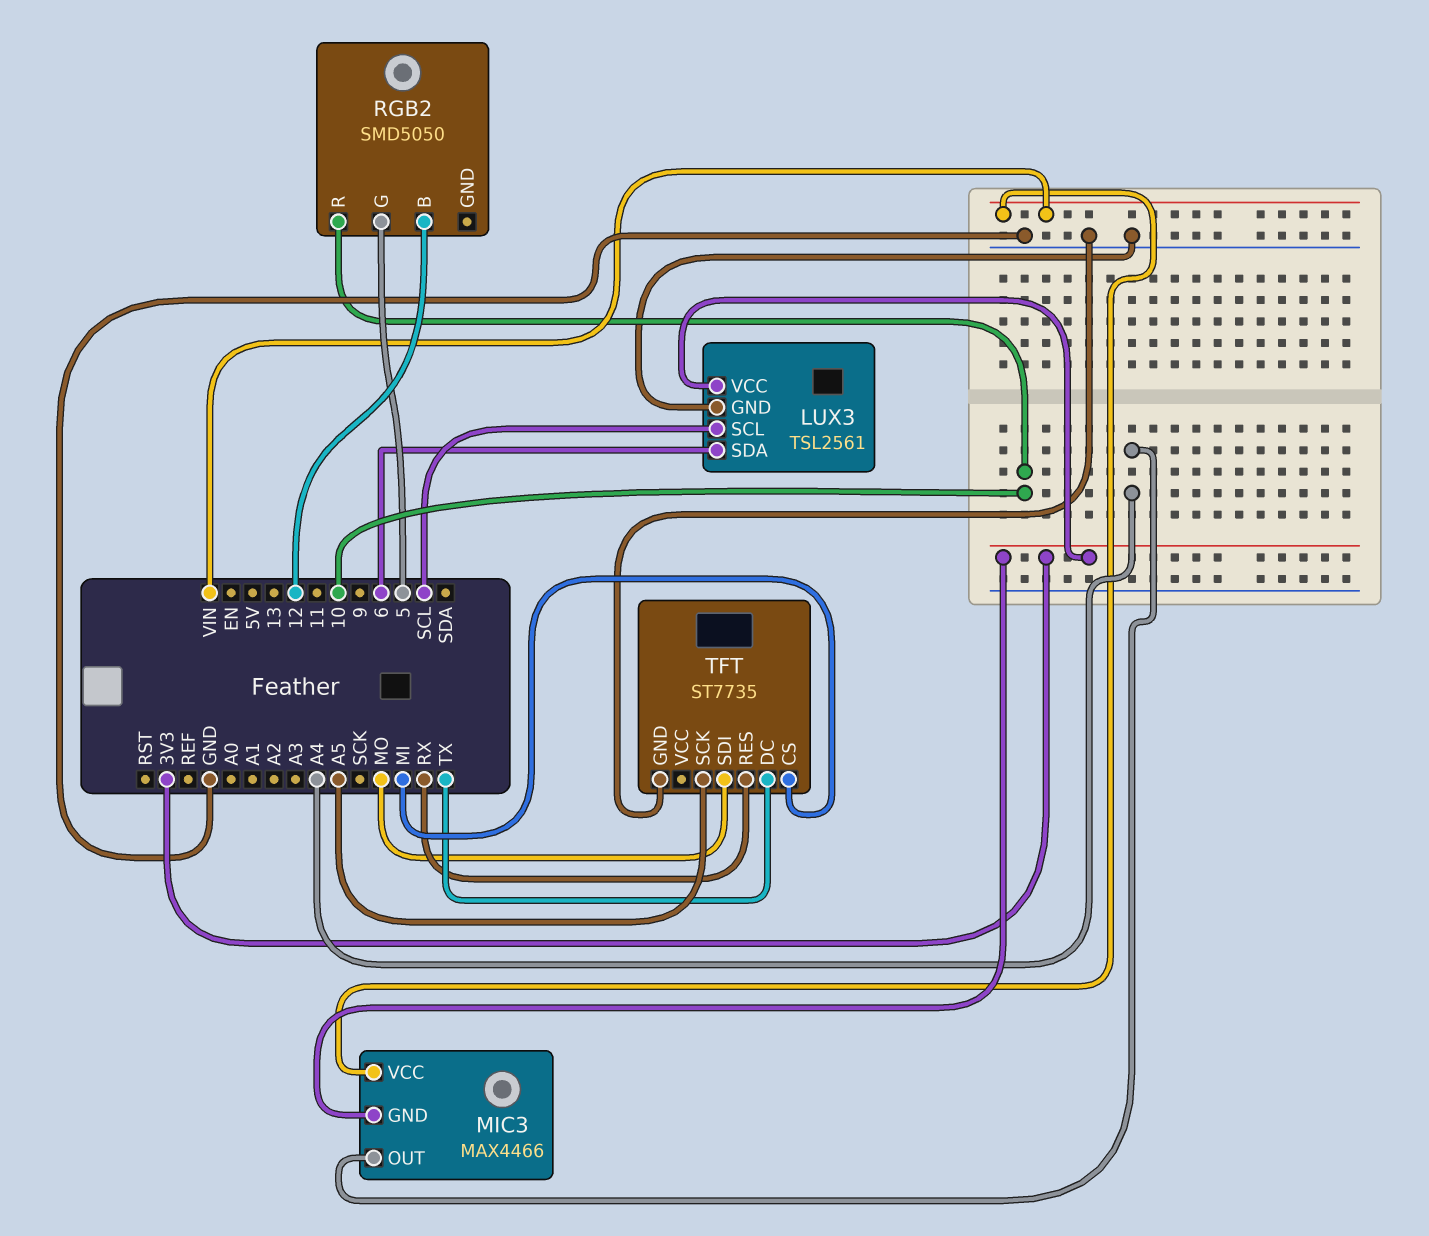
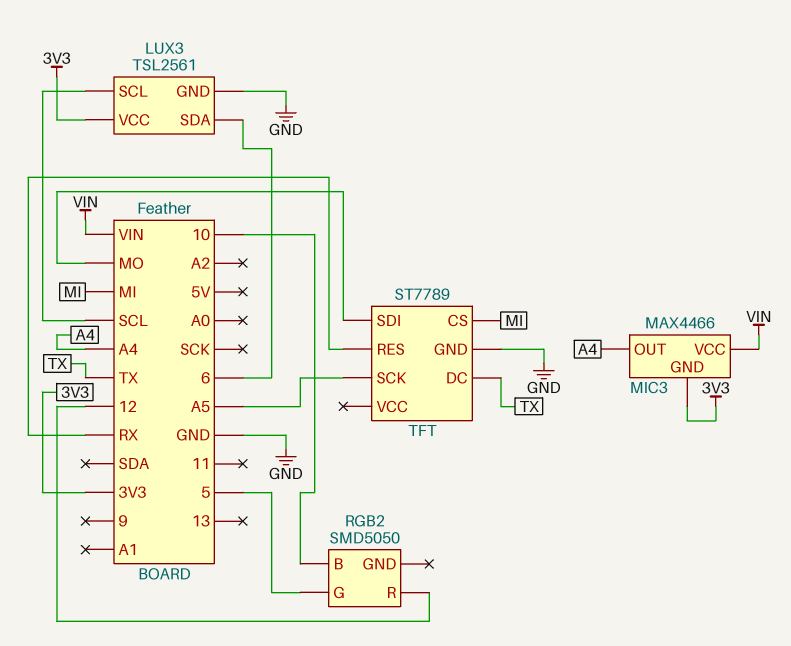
RGB2 pin B: 12 -> 10
RGB2 pin R: 10 -> 12
TFT: ST7735 -> ST7789

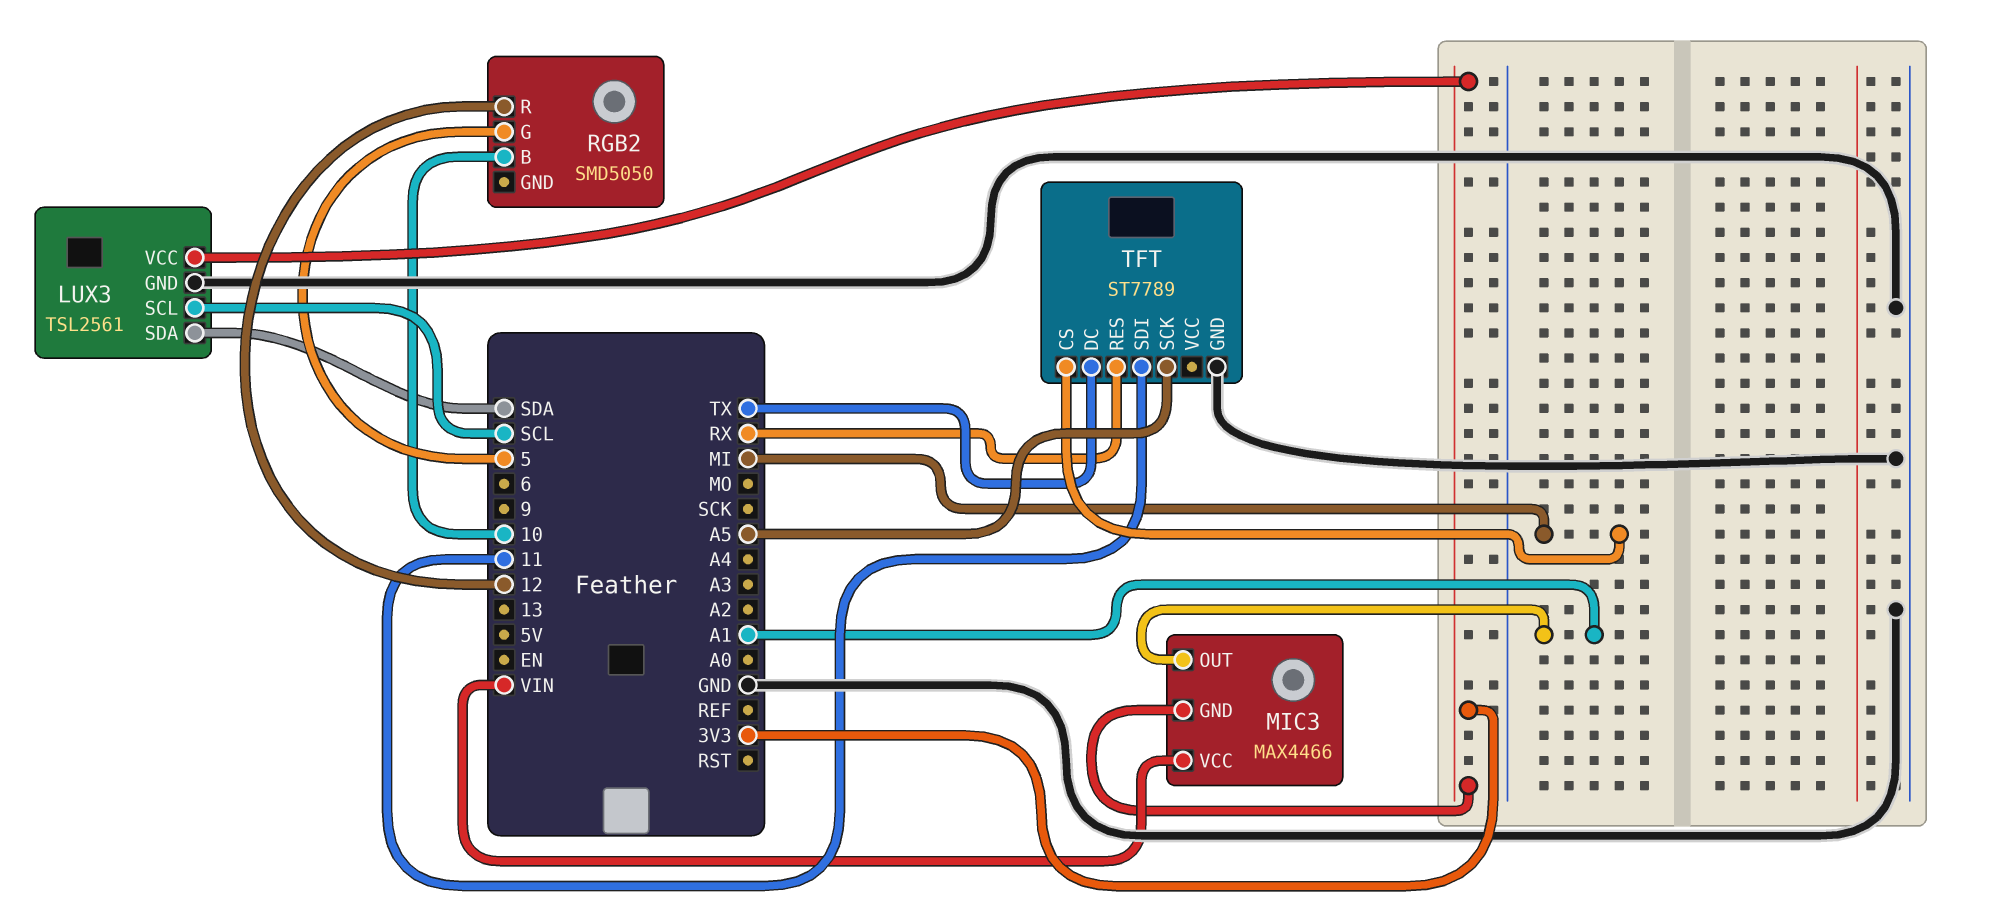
LUX3 pin SDA: 6 -> SDA
MIC3 pin OUT: A4 -> A1
TFT pin SDI: MO -> 11

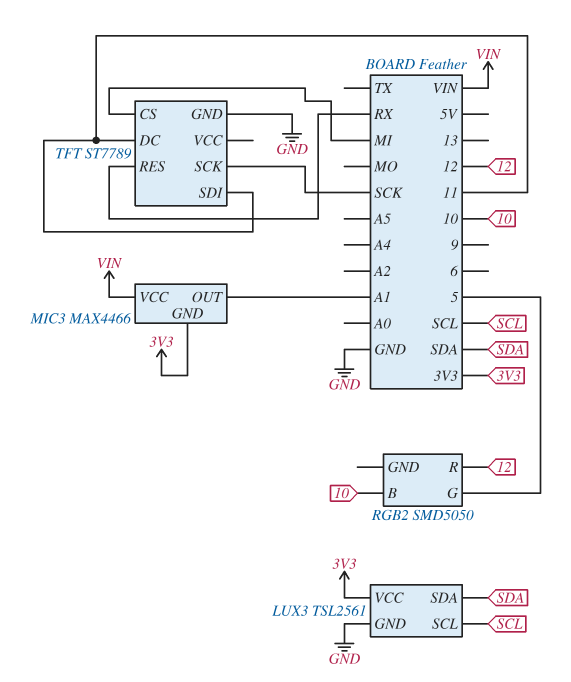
TFT pin DC: TX -> 11
TFT pin SCK: A5 -> SCK

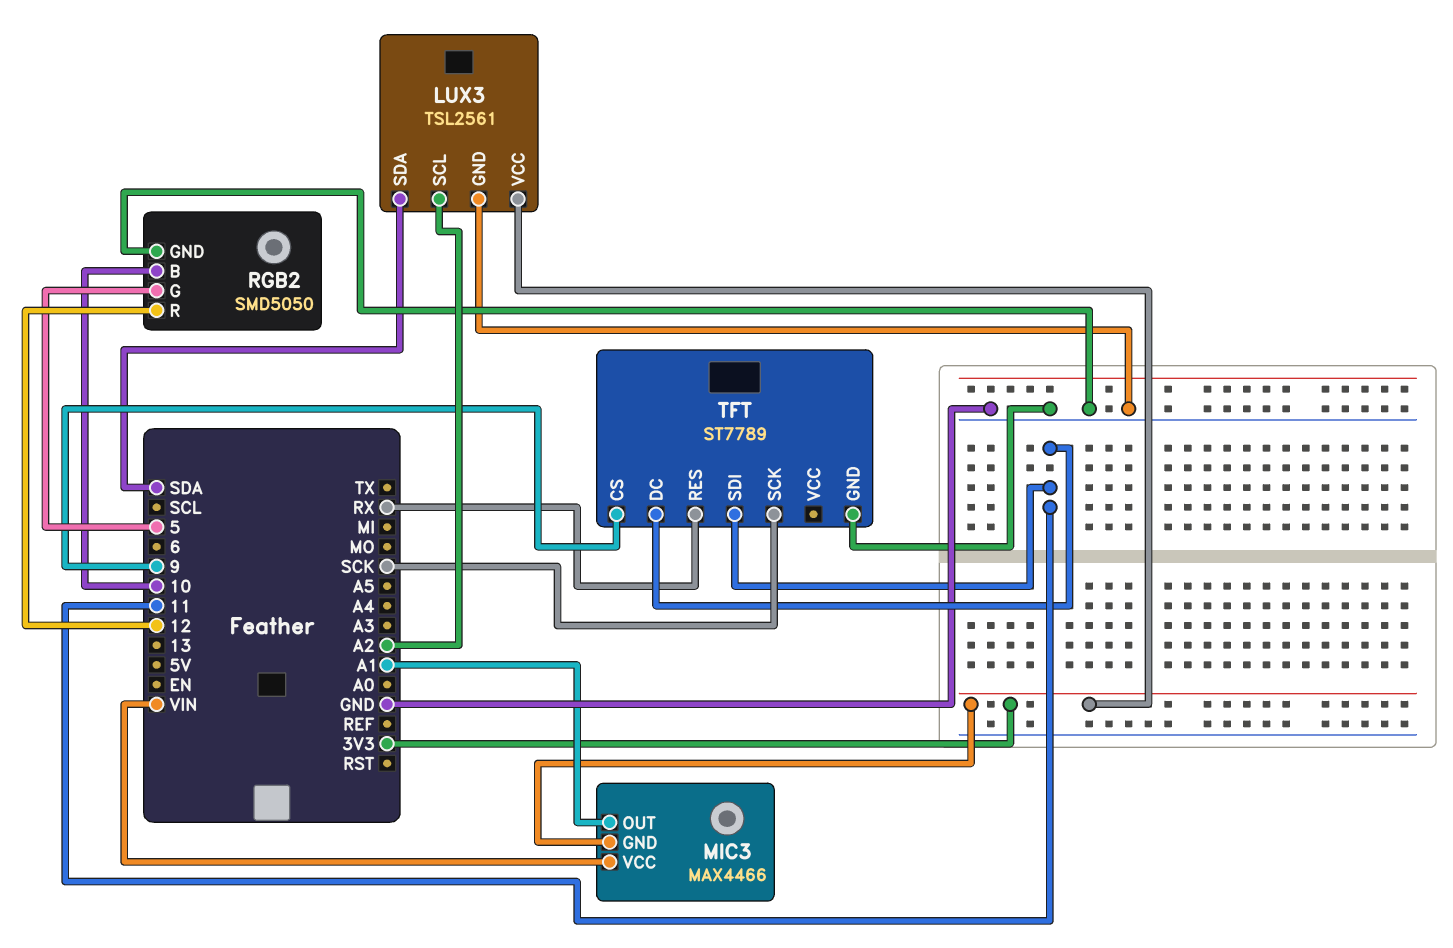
LUX3 pin SCL: SCL -> A2
RGB2 pin GND: none -> GND
TFT pin CS: MI -> 9

